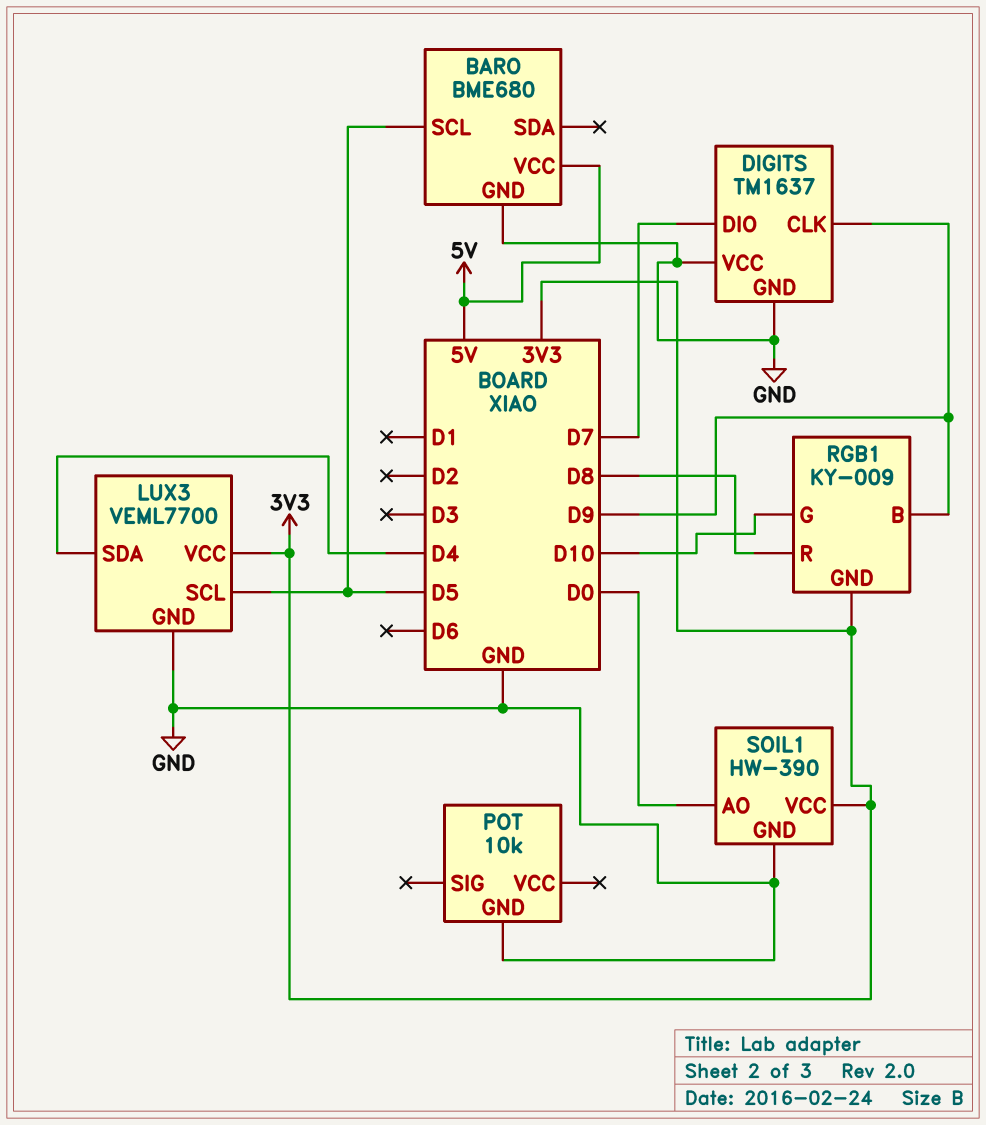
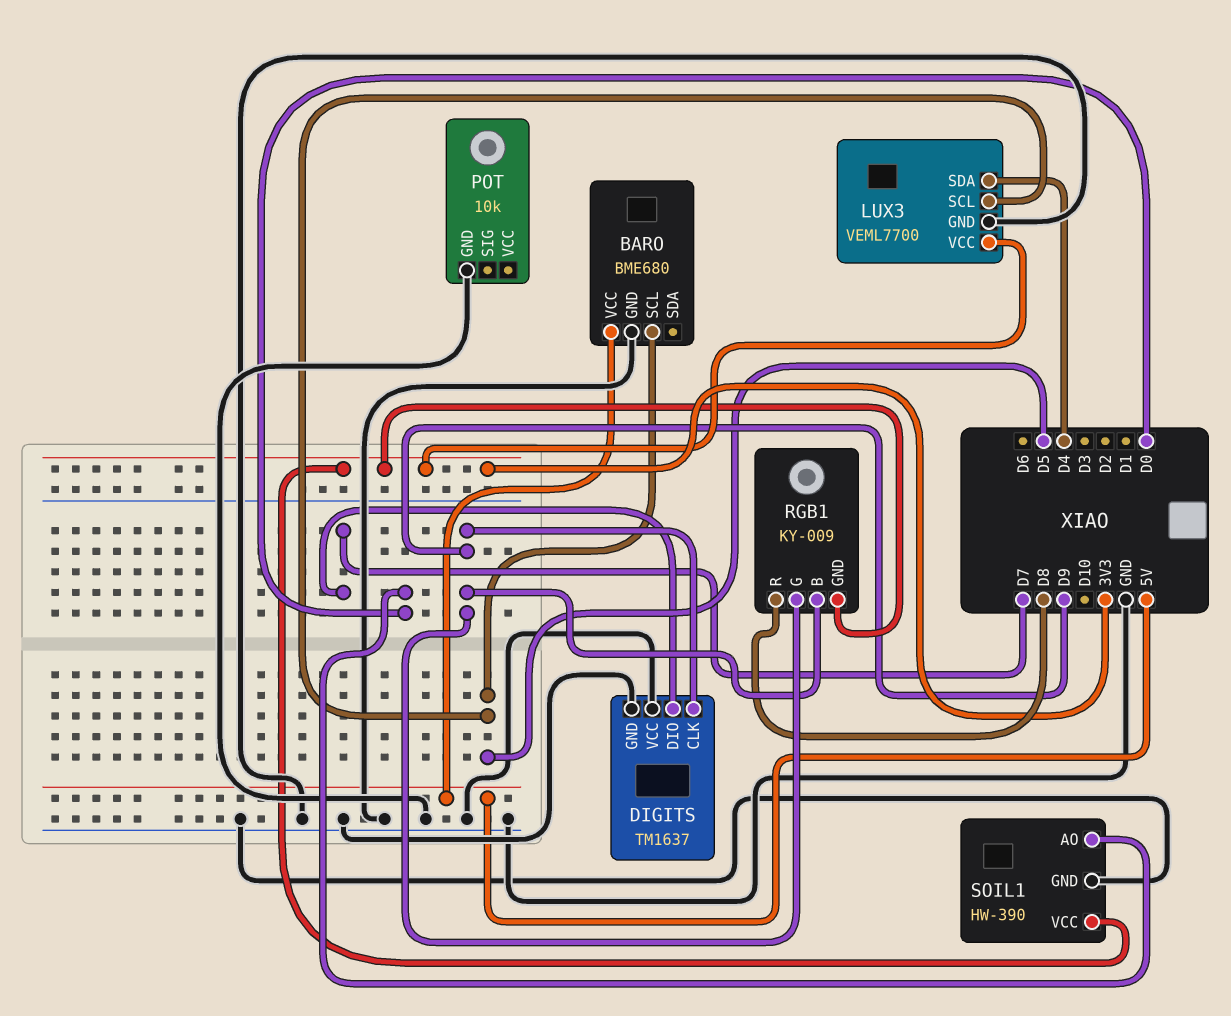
RGB1 pin G: D10 -> D9

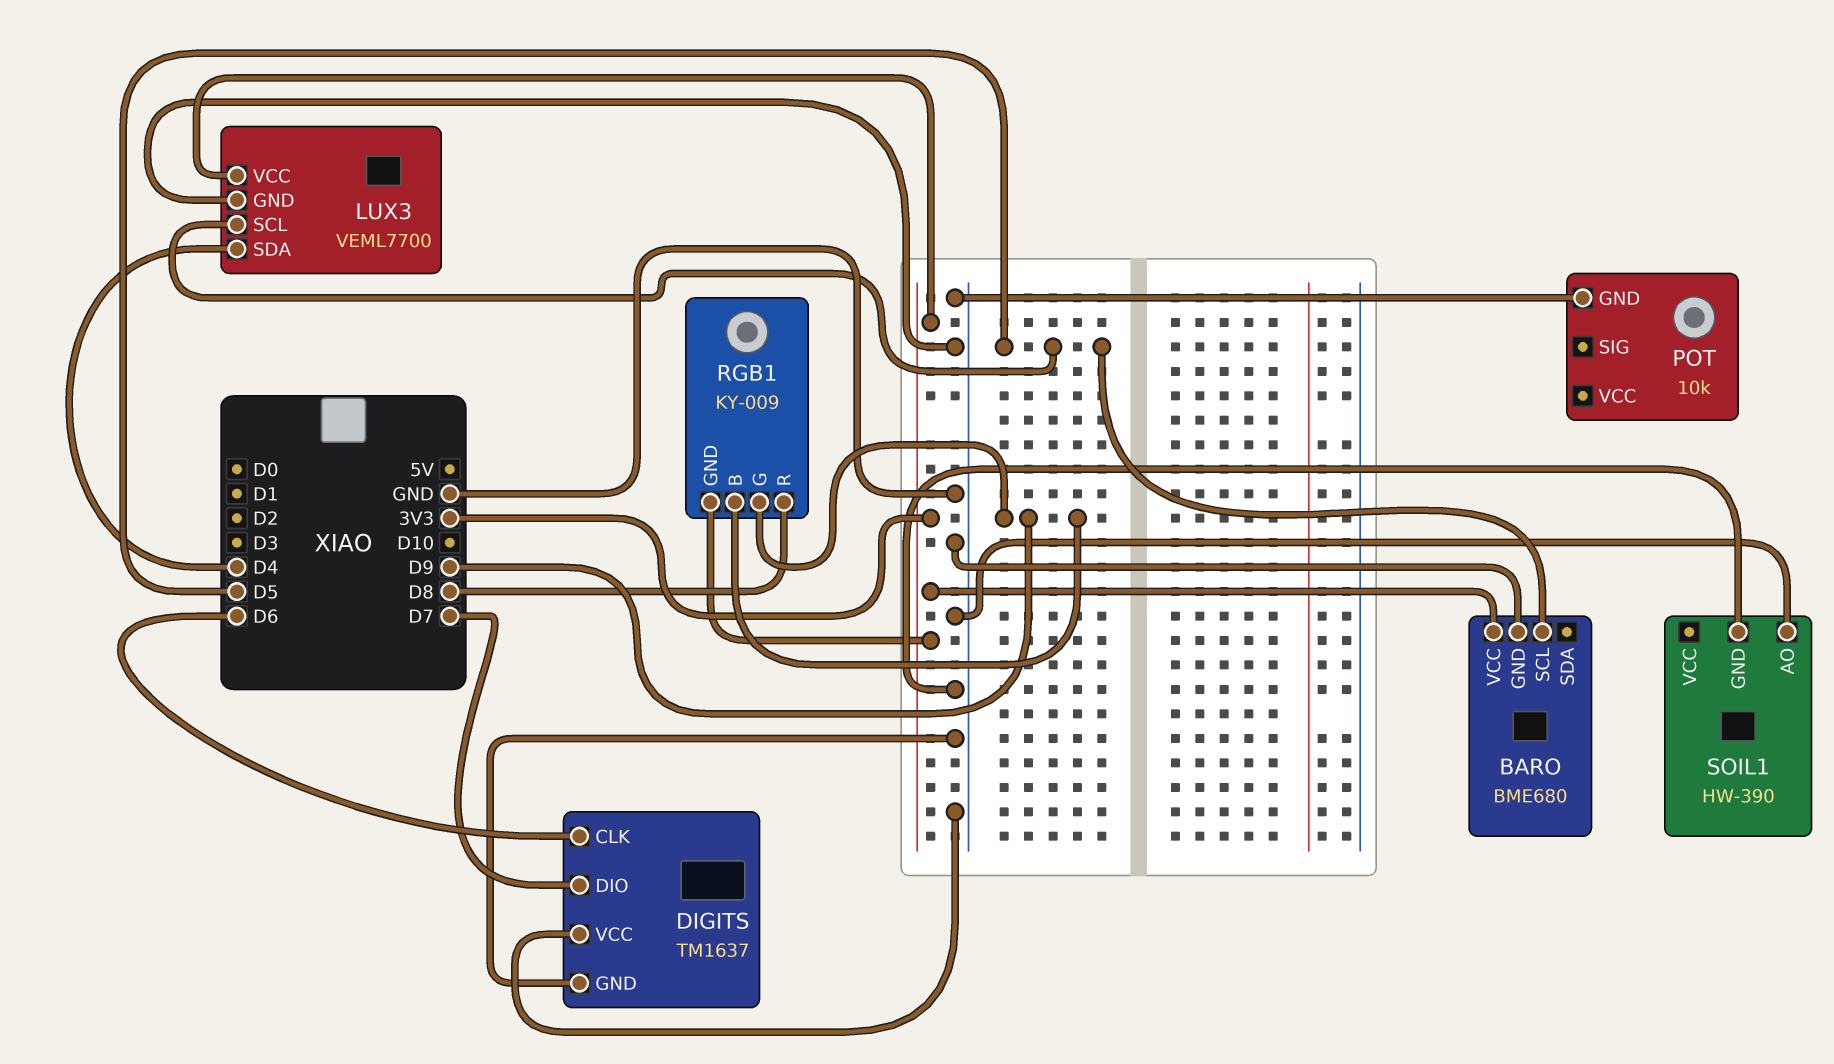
BARO pin VCC: 5V -> 3V3
DIGITS pin CLK: D9 -> D6
SOIL1 pin AO: D0 -> GND
SOIL1 pin VCC: 3V3 -> none

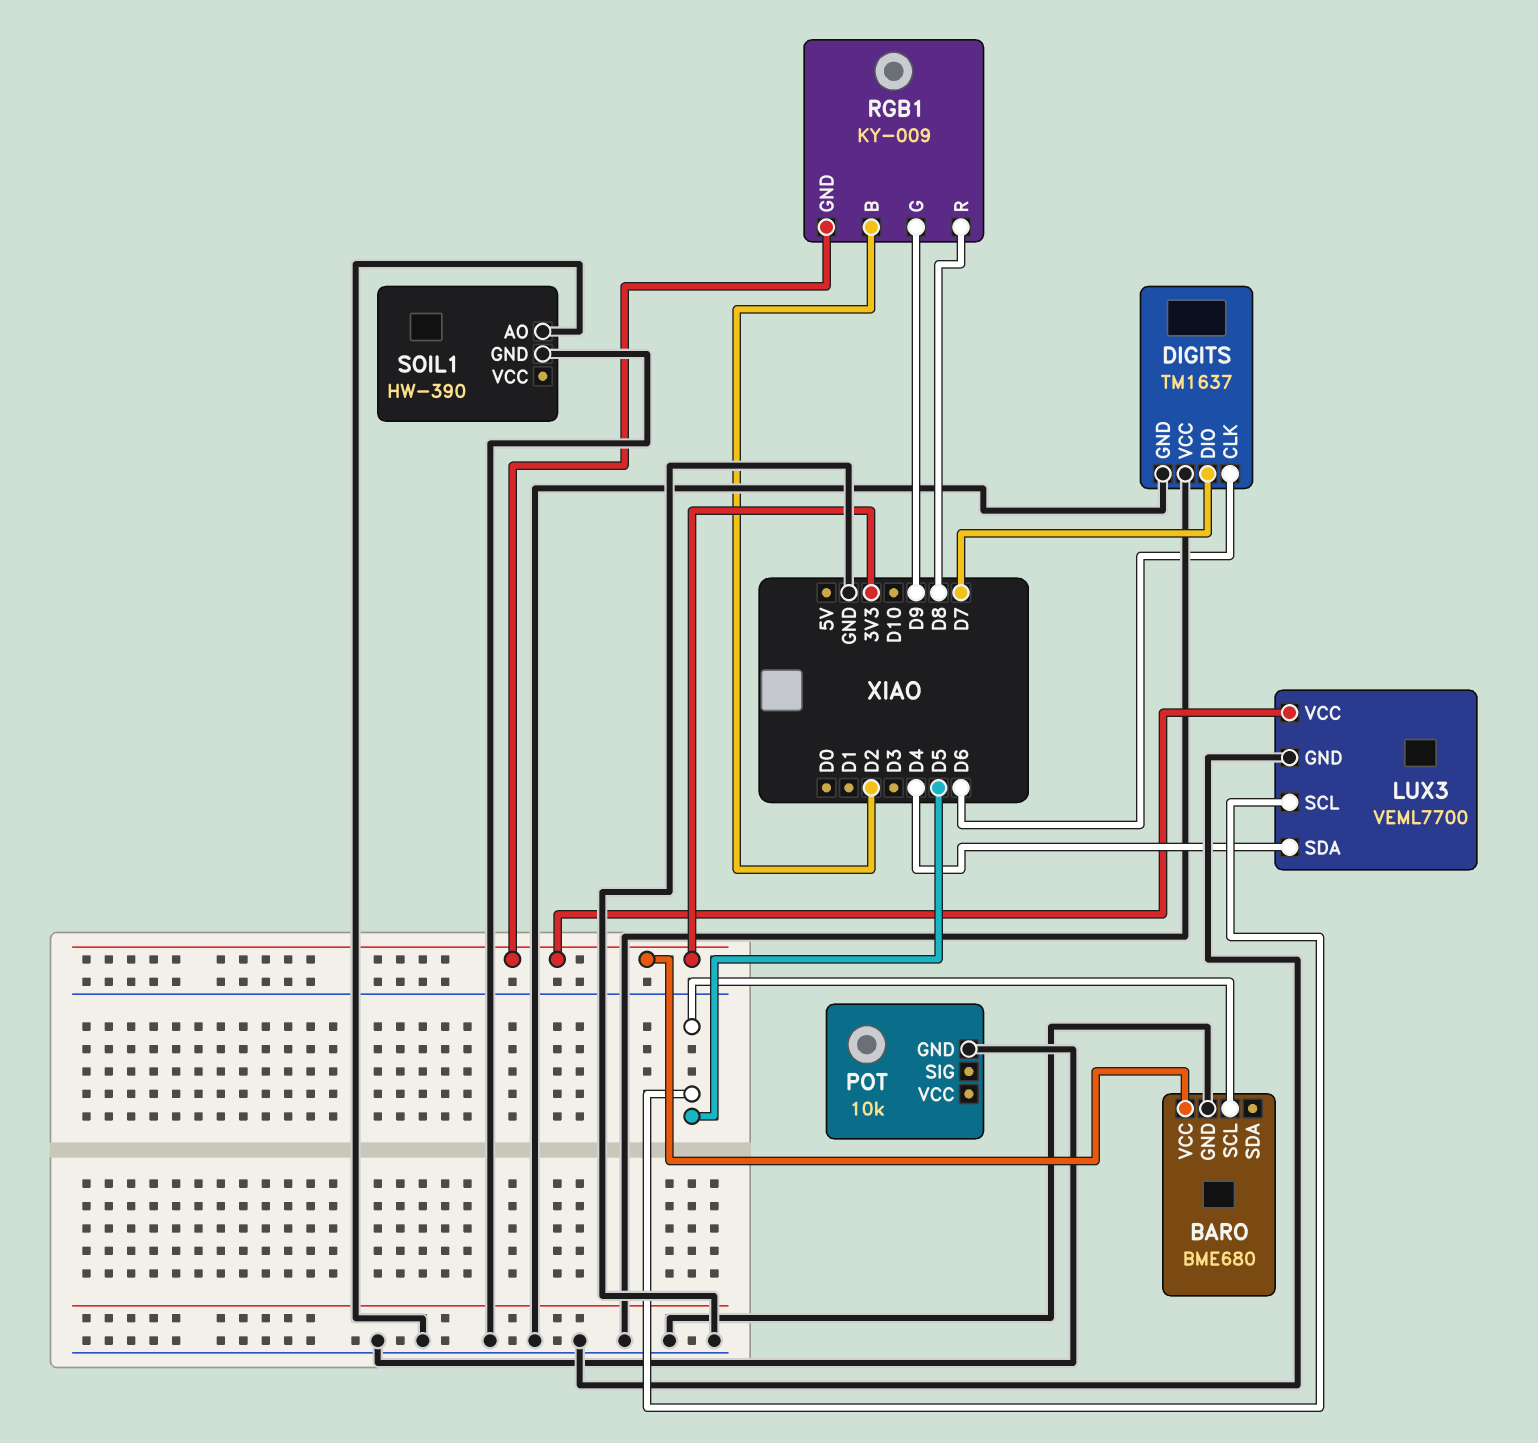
RGB1 pin B: D9 -> D2

